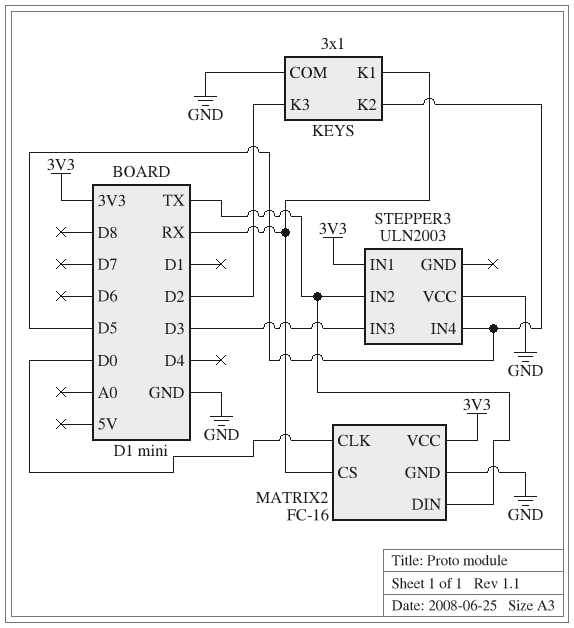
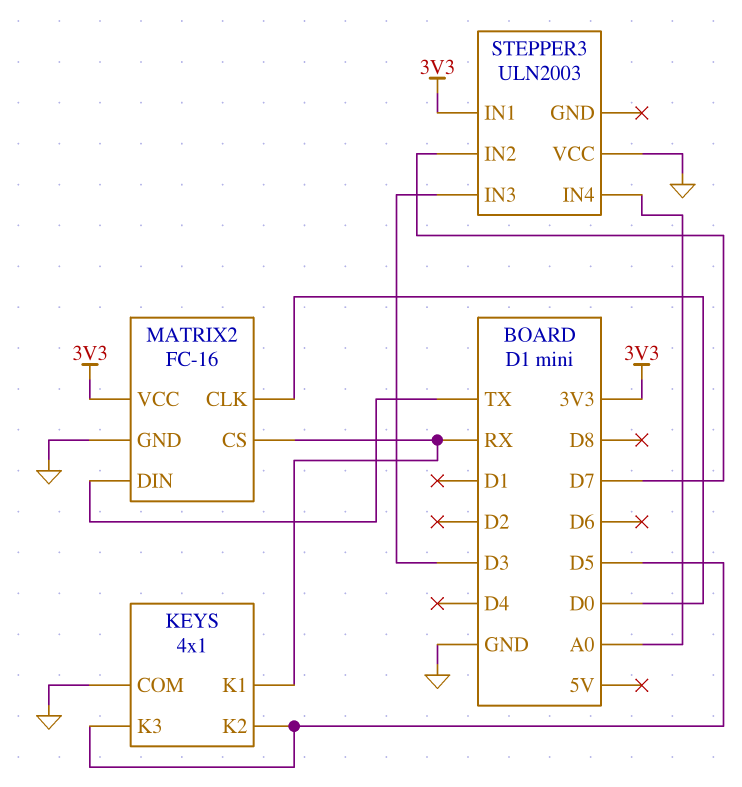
KEYS: 3x1 -> 4x1
KEYS pin K3: D2 -> D5
STEPPER3 pin IN2: TX -> D7
STEPPER3 pin IN4: D5 -> A0

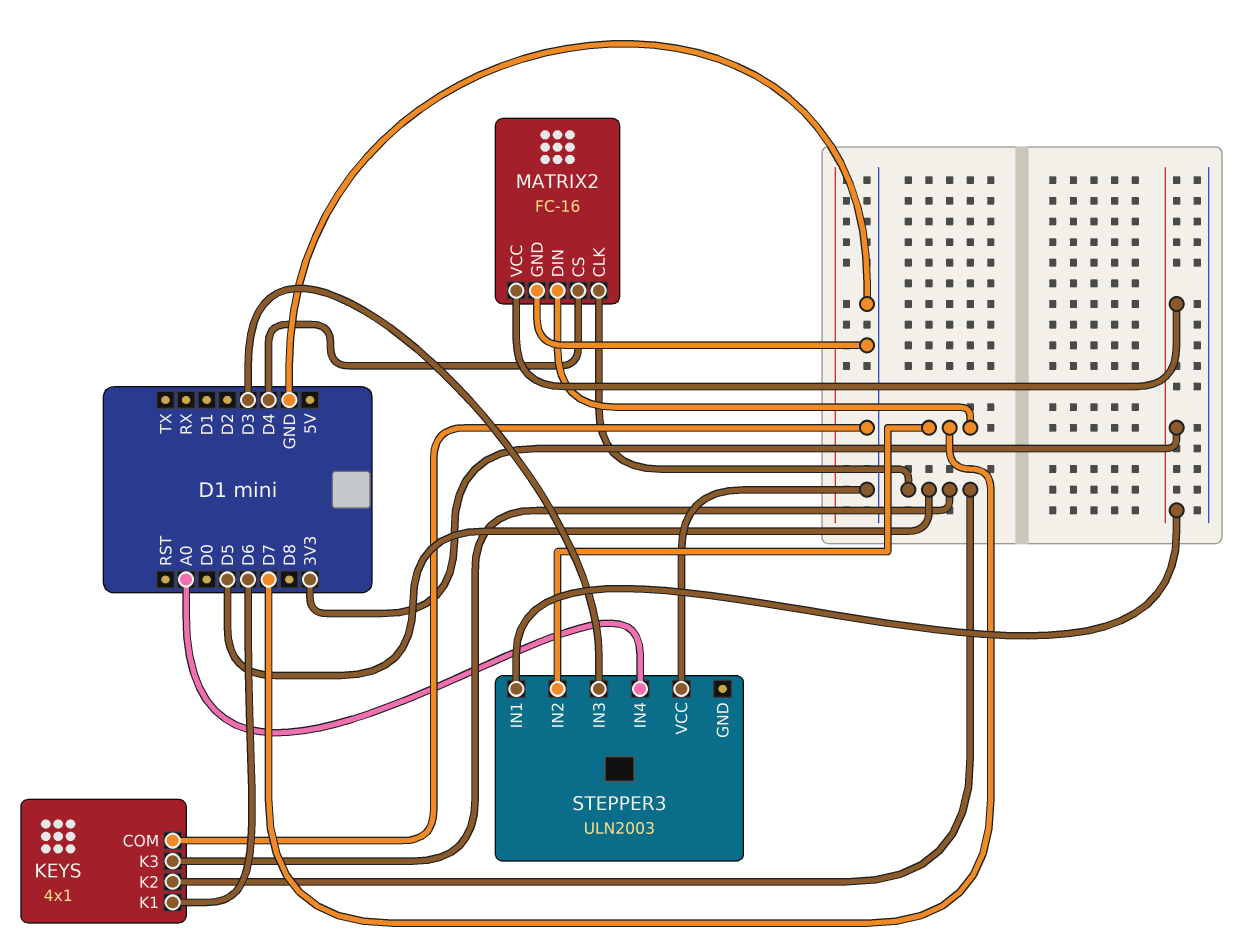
KEYS pin K1: RX -> D6
MATRIX2 pin CLK: D0 -> D5
MATRIX2 pin CS: RX -> D4
MATRIX2 pin DIN: TX -> D7

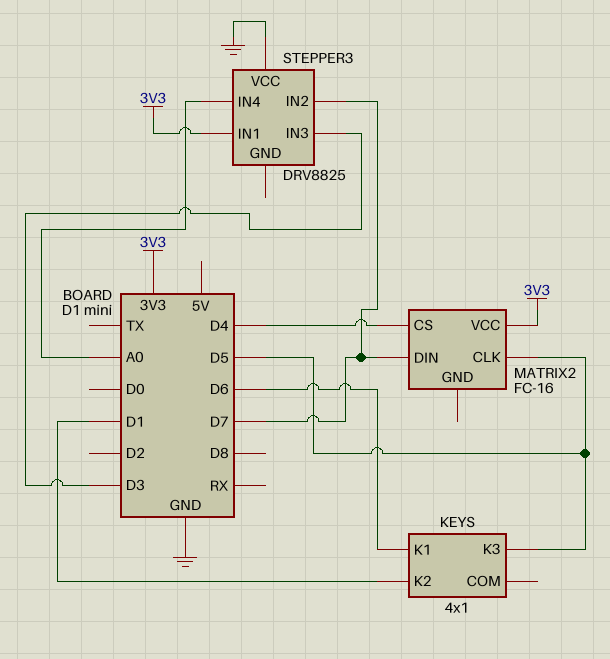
KEYS pin COM: GND -> none
KEYS pin K2: D5 -> D1
MATRIX2 pin GND: GND -> none
STEPPER3: ULN2003 -> DRV8825

